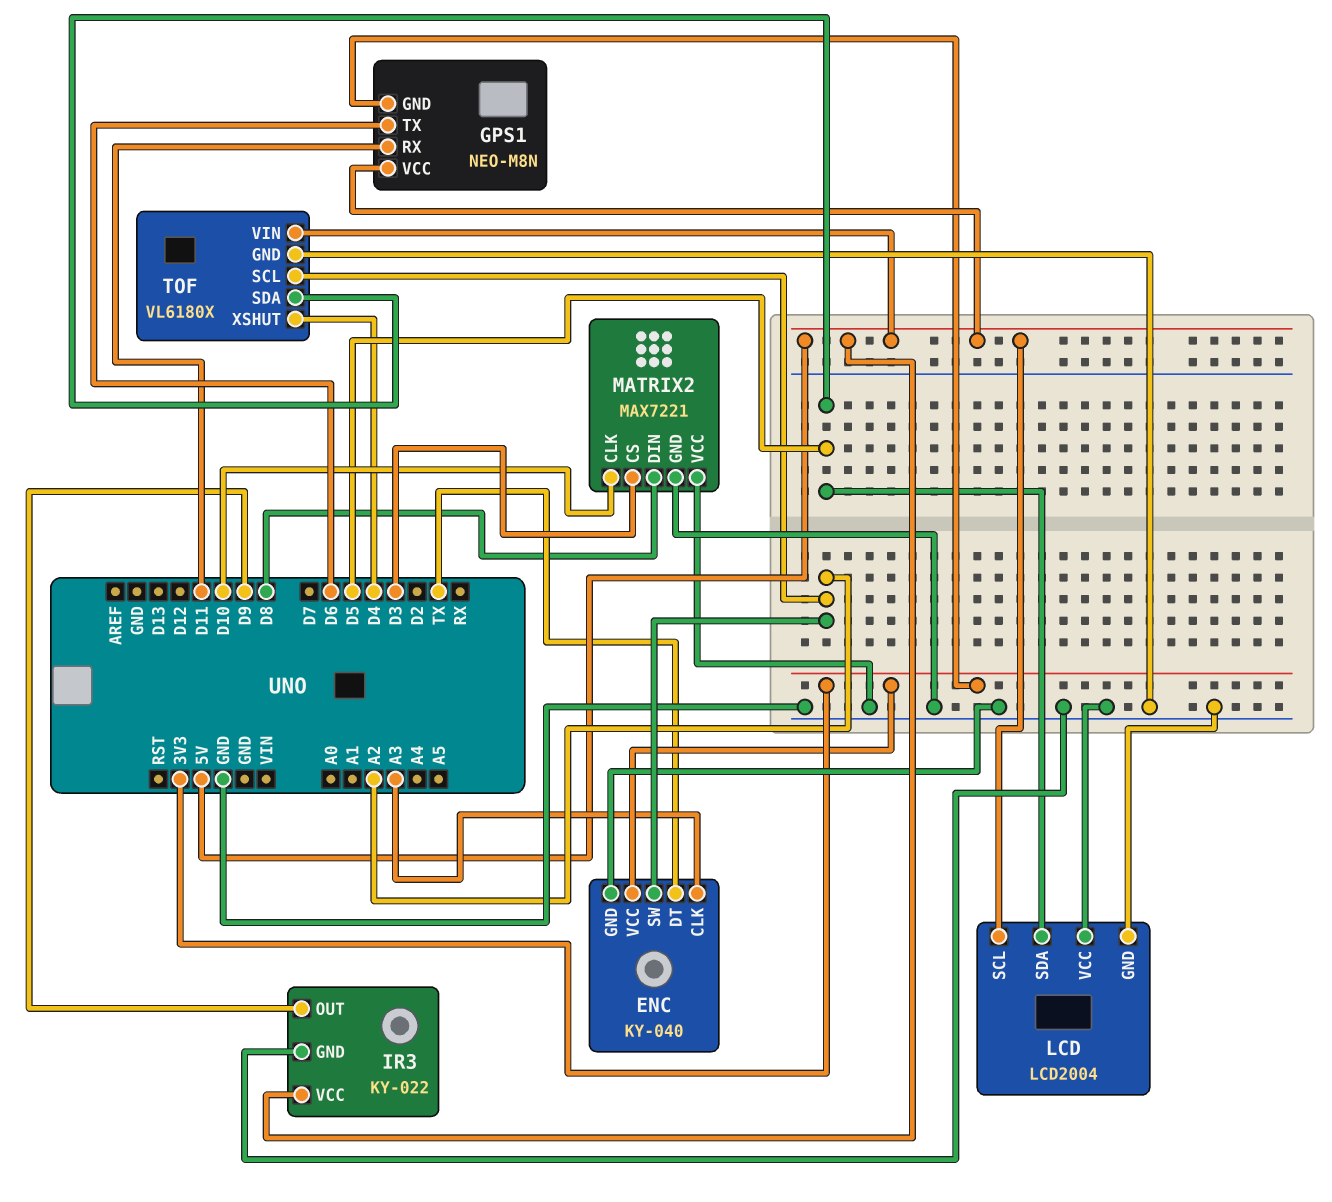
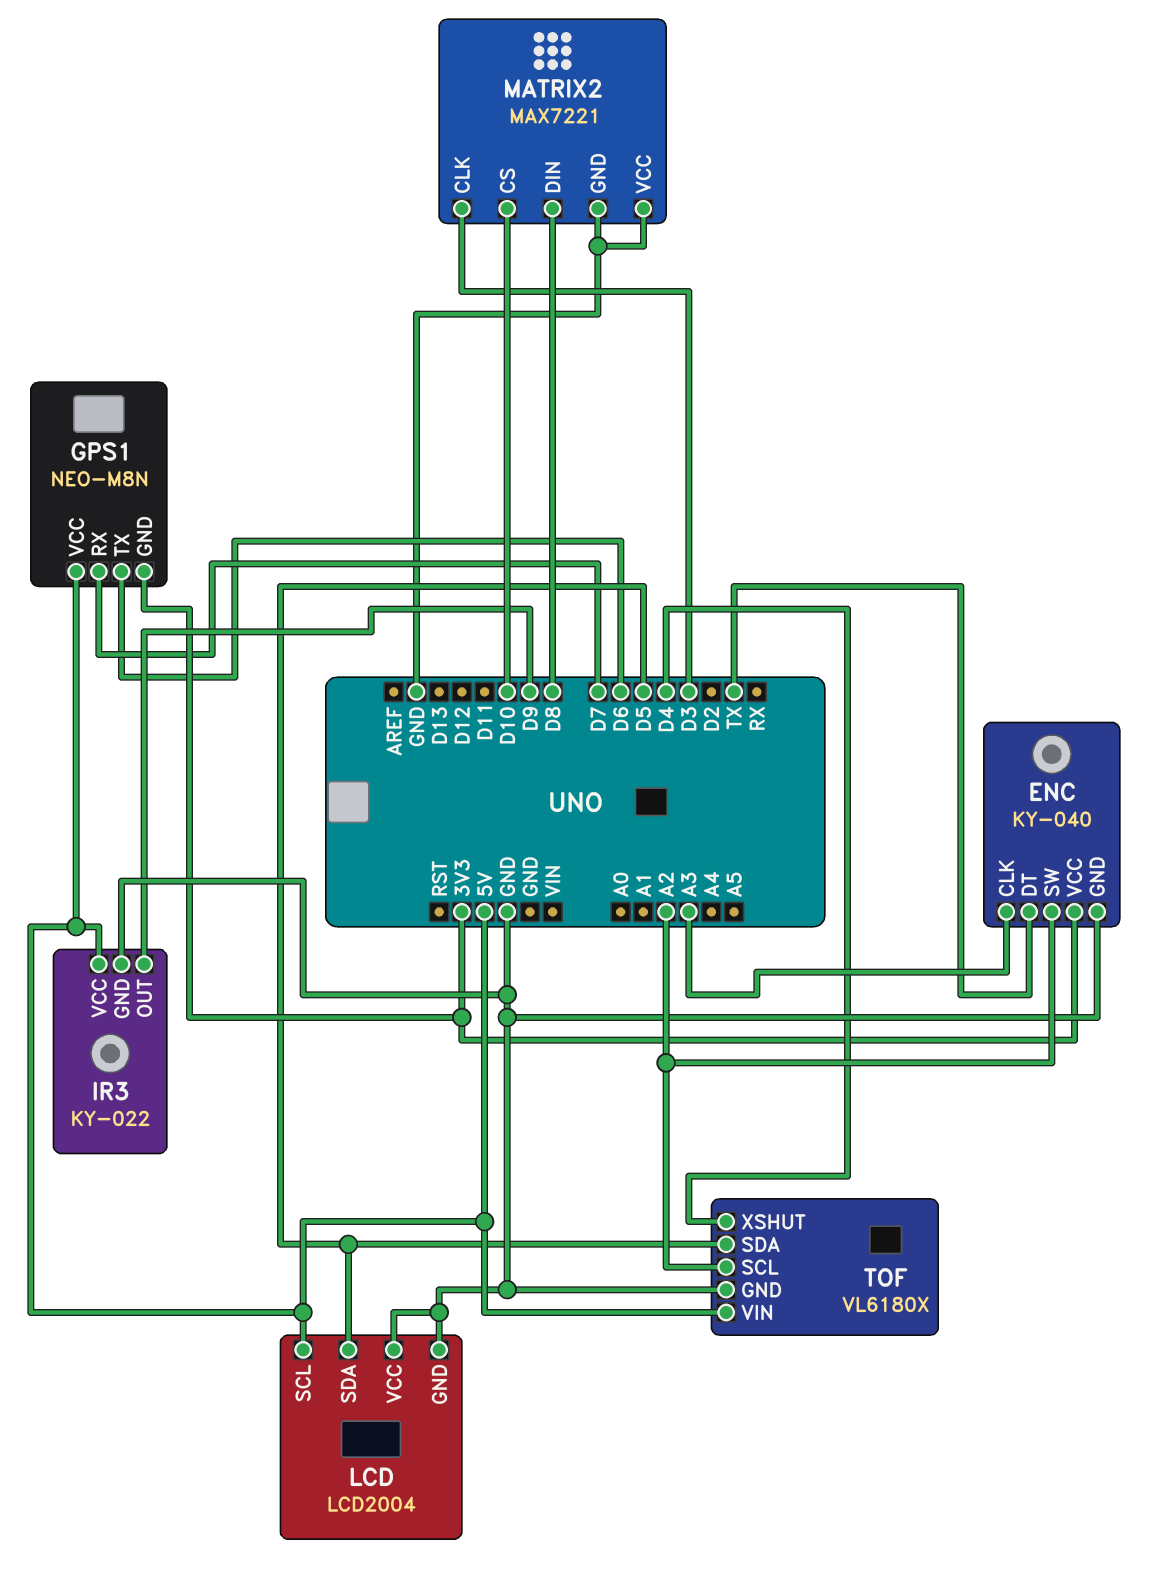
GPS1 pin RX: D11 -> D7
MATRIX2 pin CLK: D10 -> D3
MATRIX2 pin CS: D3 -> D10

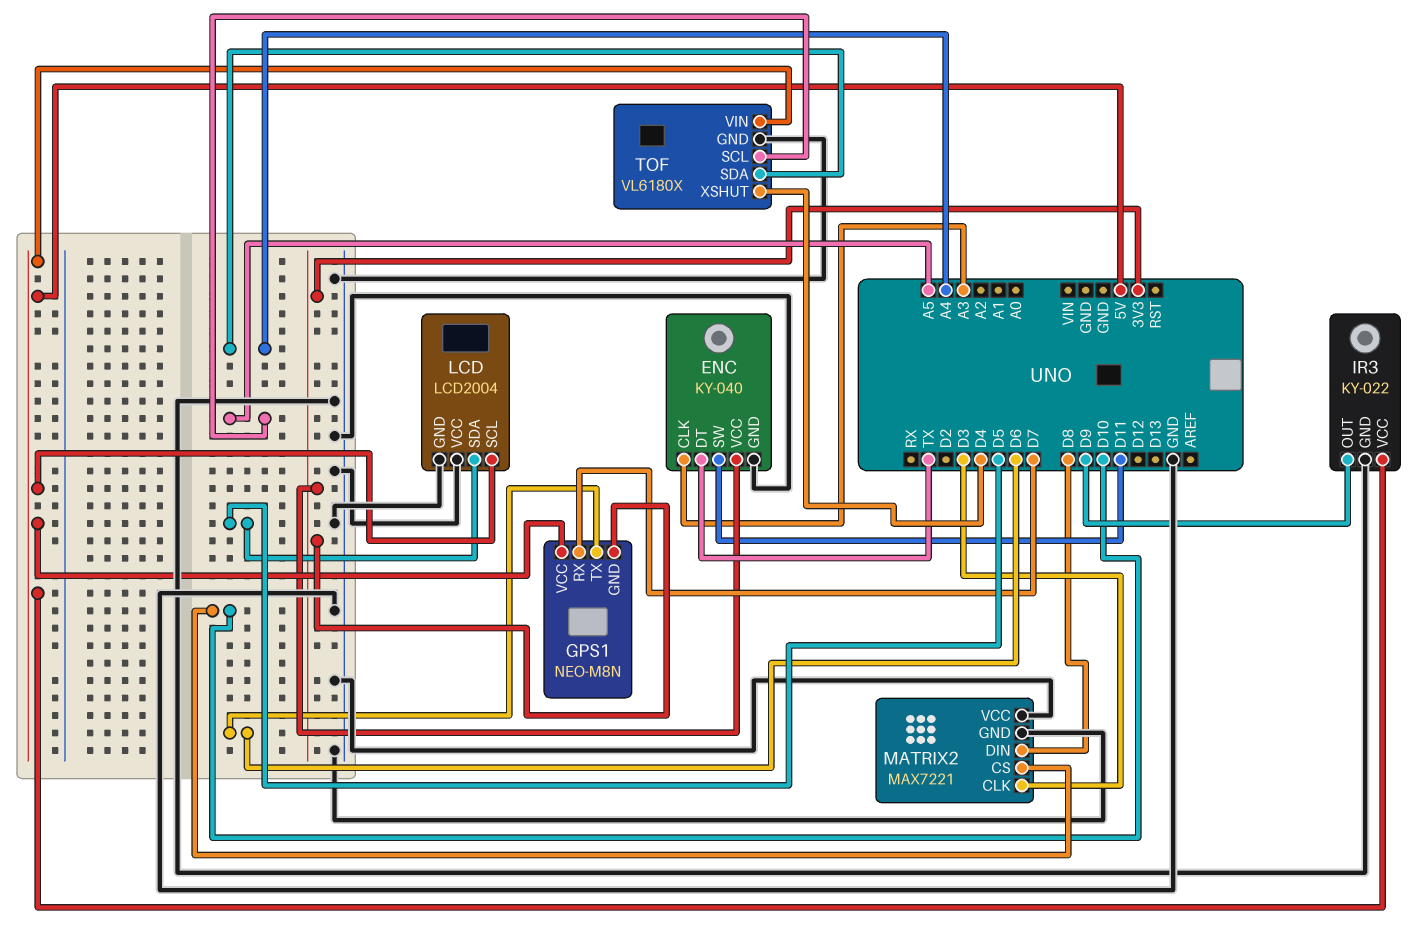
ENC pin SW: A2 -> D11
TOF pin SCL: A2 -> A5
TOF pin SDA: D5 -> A4

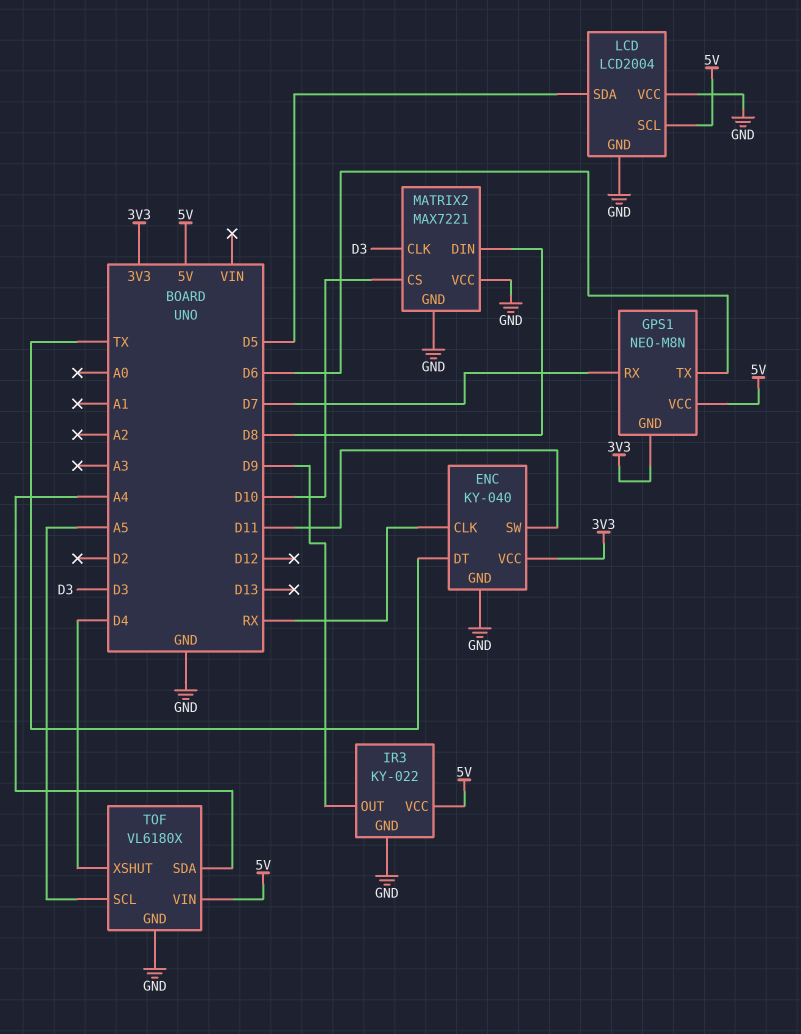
ENC pin CLK: A3 -> RX

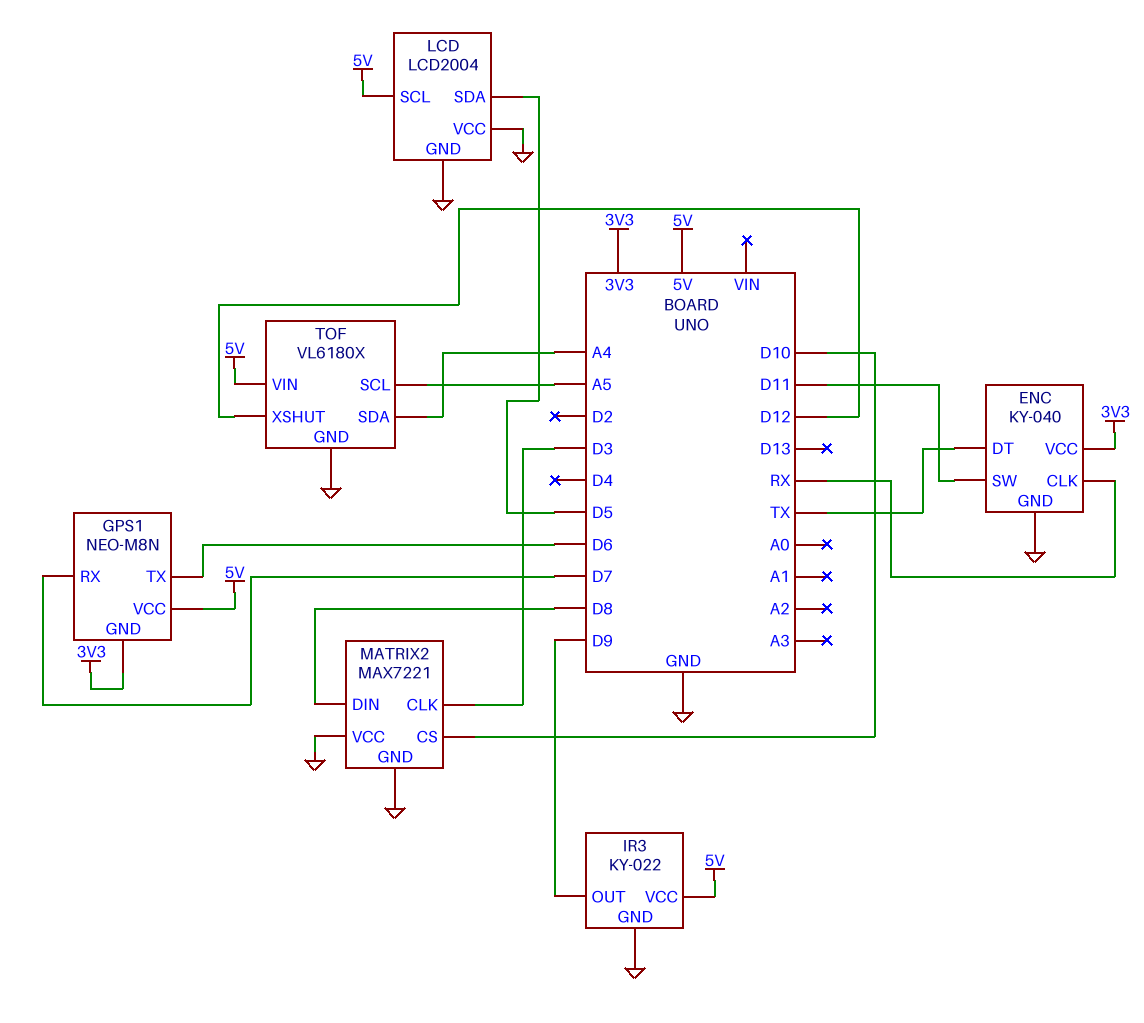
TOF pin XSHUT: D4 -> D12

